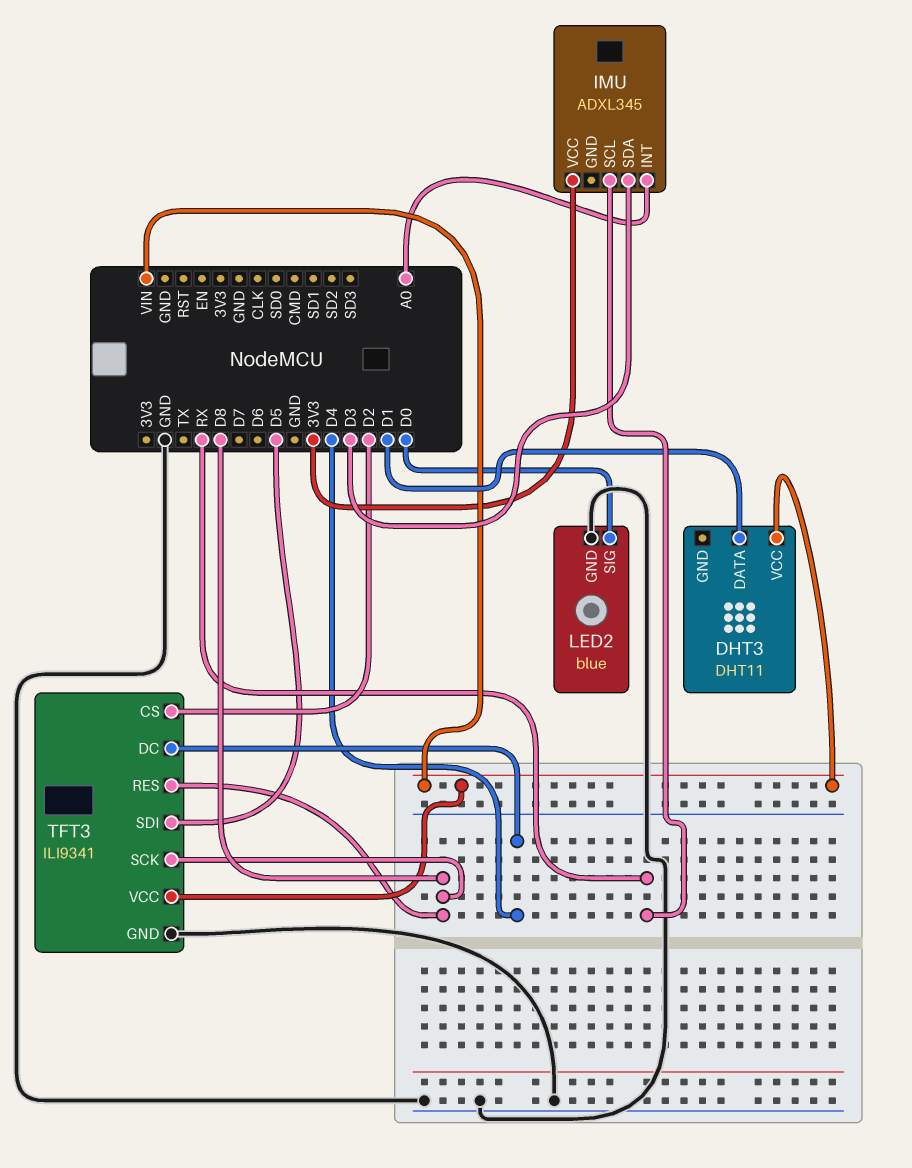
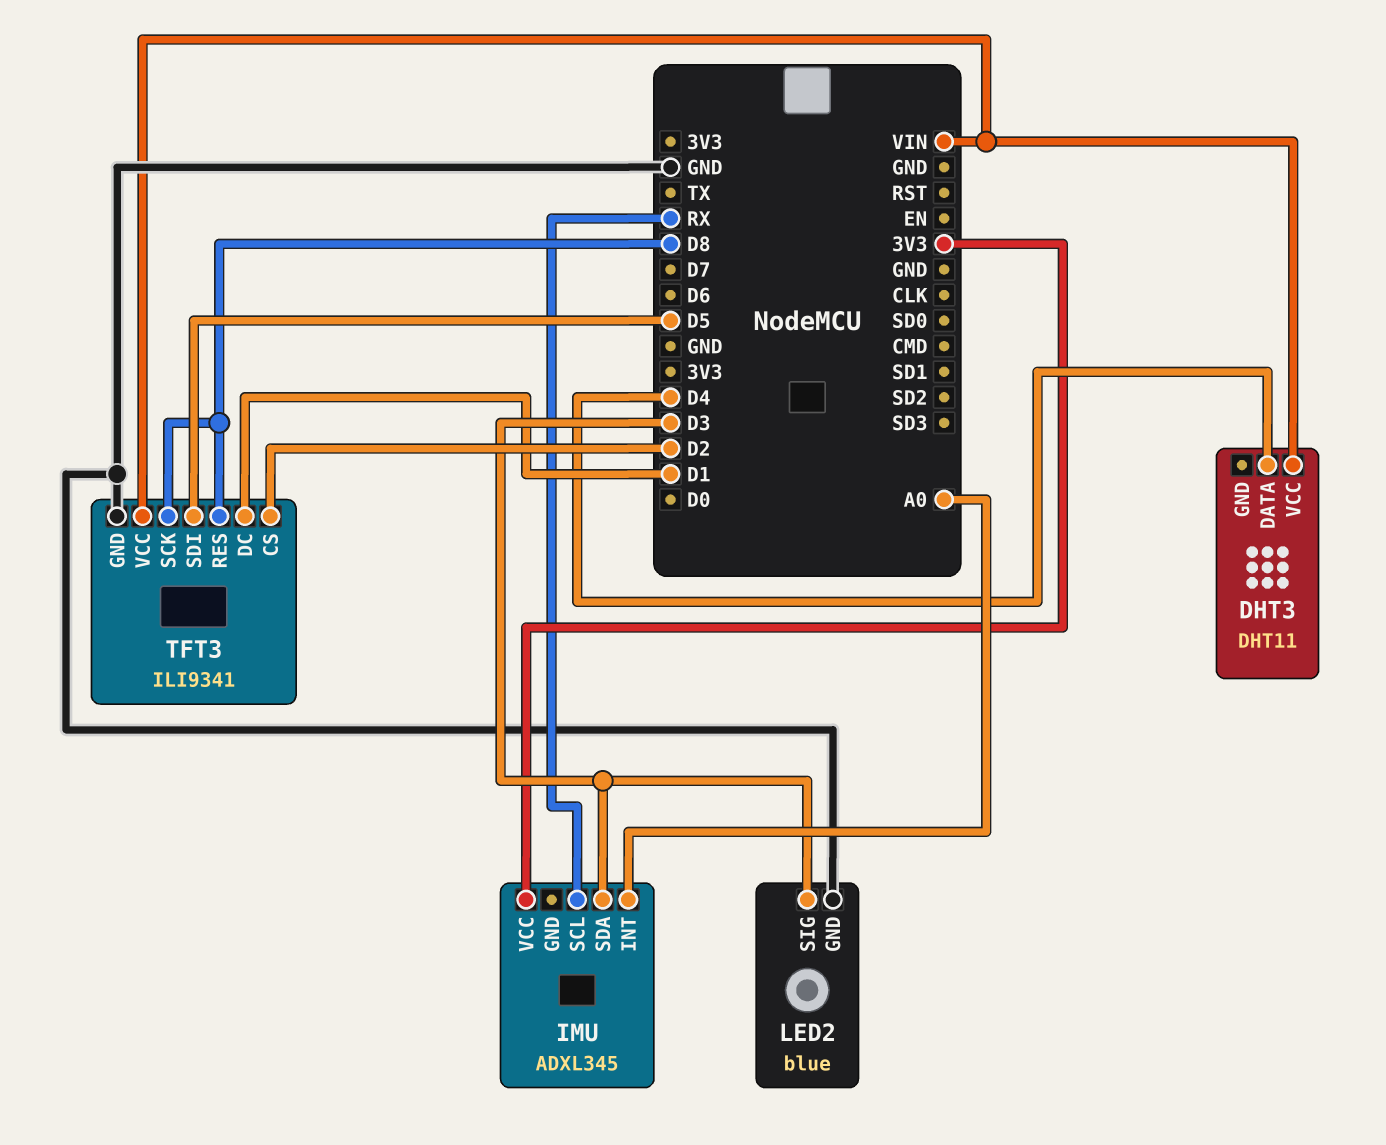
DHT3 pin DATA: D1 -> D4
LED2 pin SIG: D0 -> D3
TFT3 pin DC: D4 -> D1

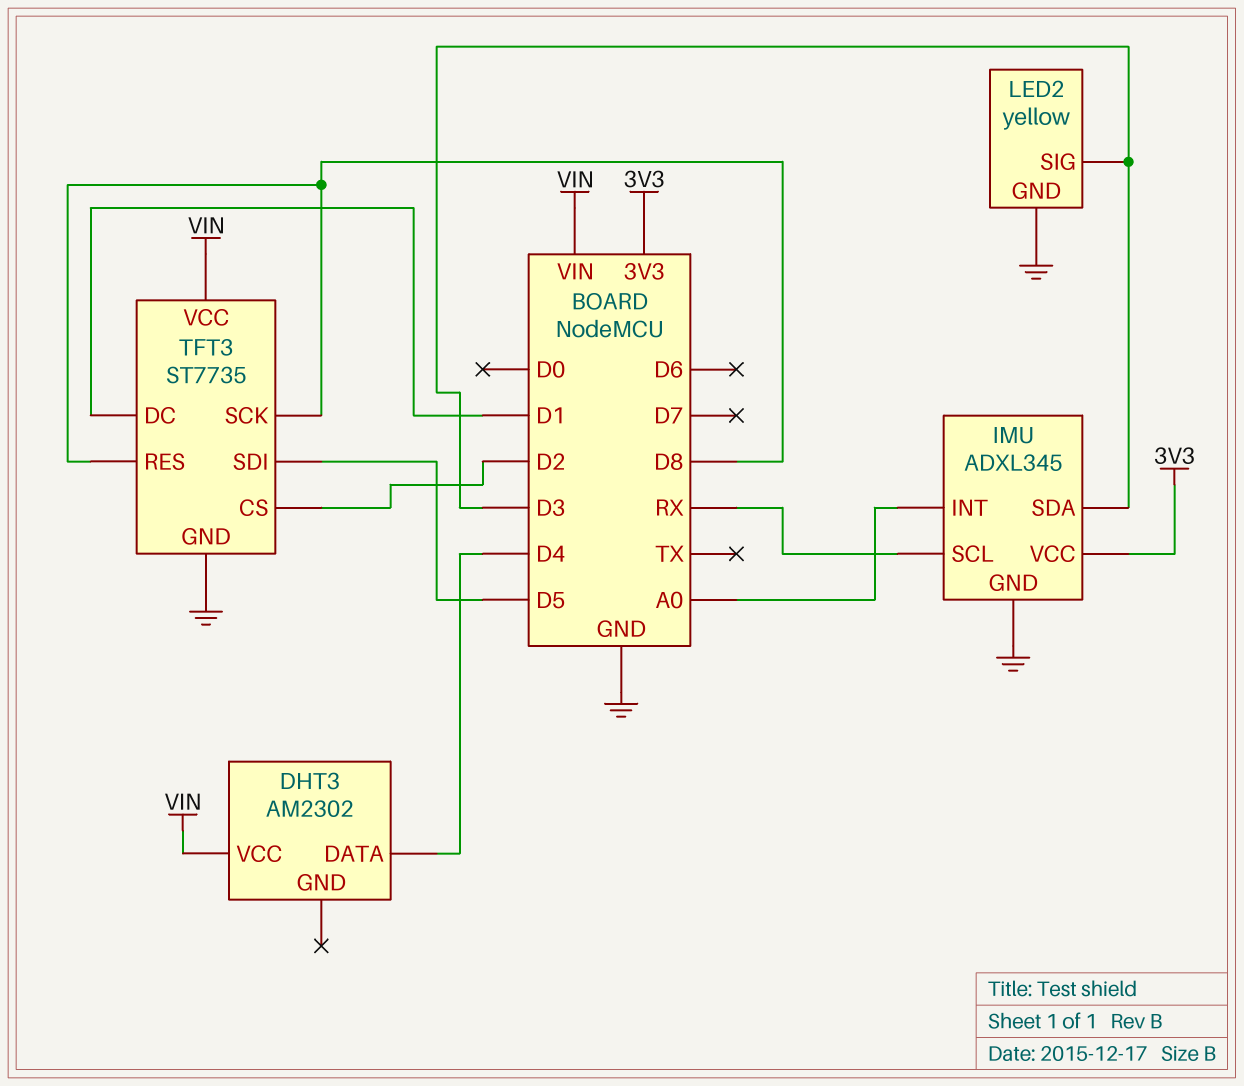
DHT3: DHT11 -> AM2302
IMU pin GND: none -> GND
LED2: blue -> yellow
TFT3: ILI9341 -> ST7735

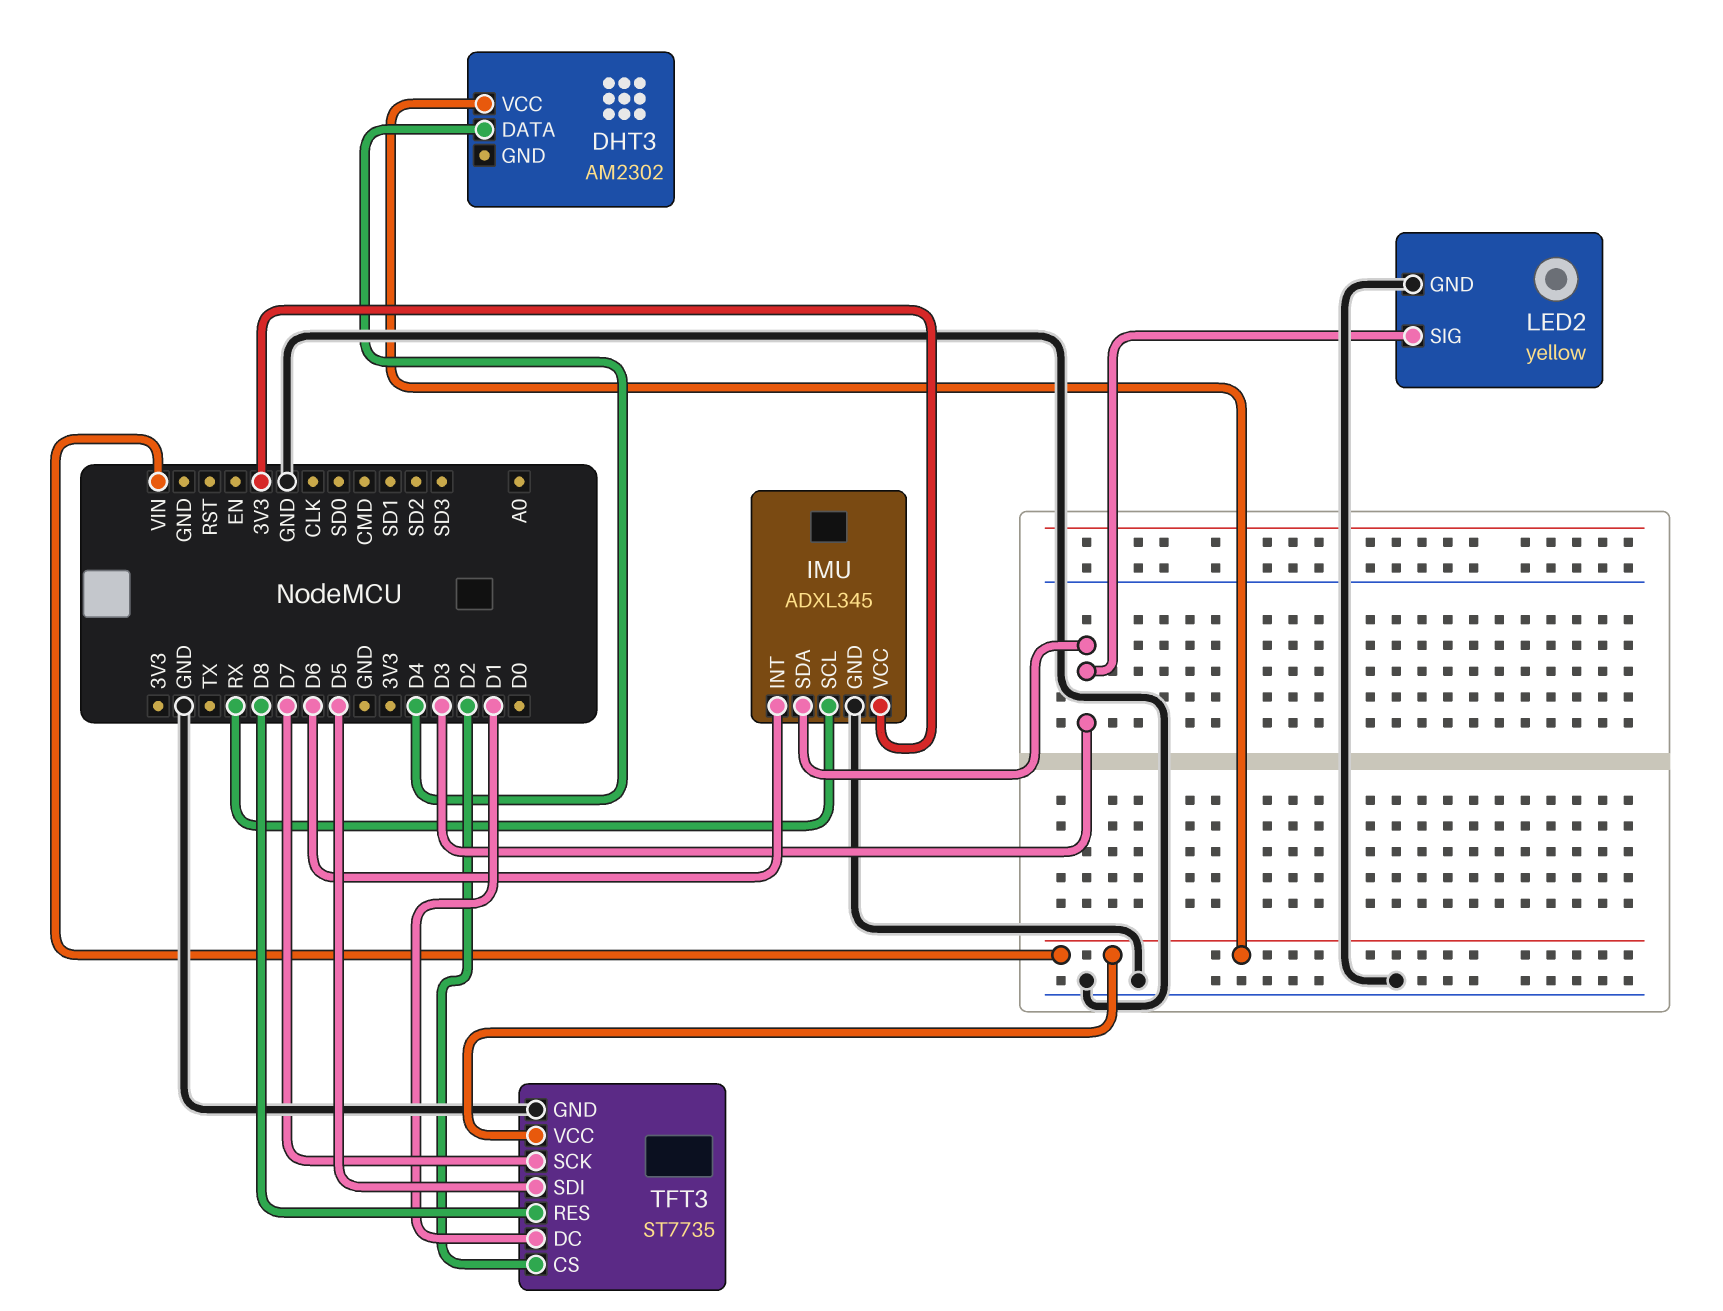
IMU pin INT: A0 -> D6
TFT3 pin SCK: D8 -> D7

